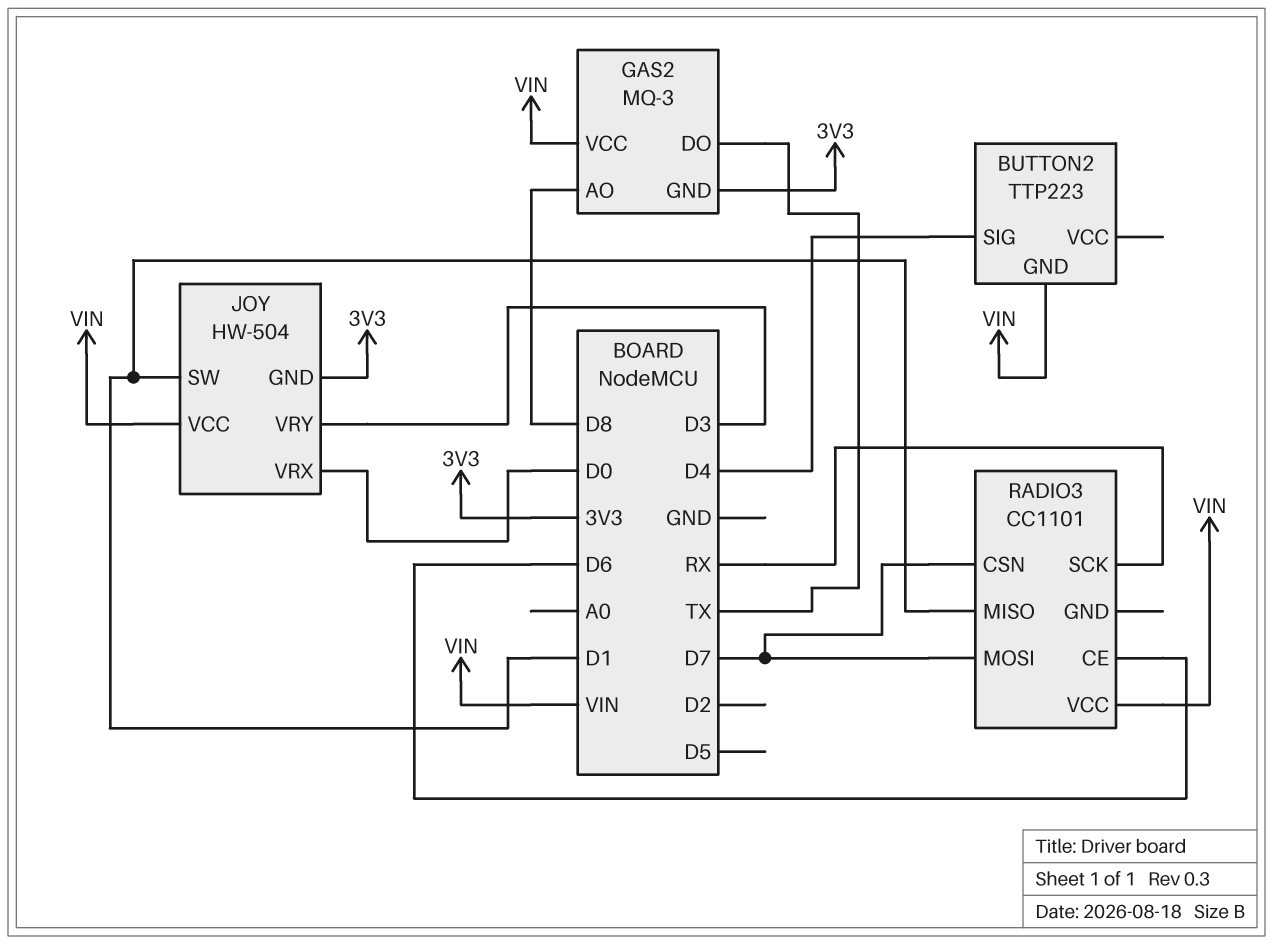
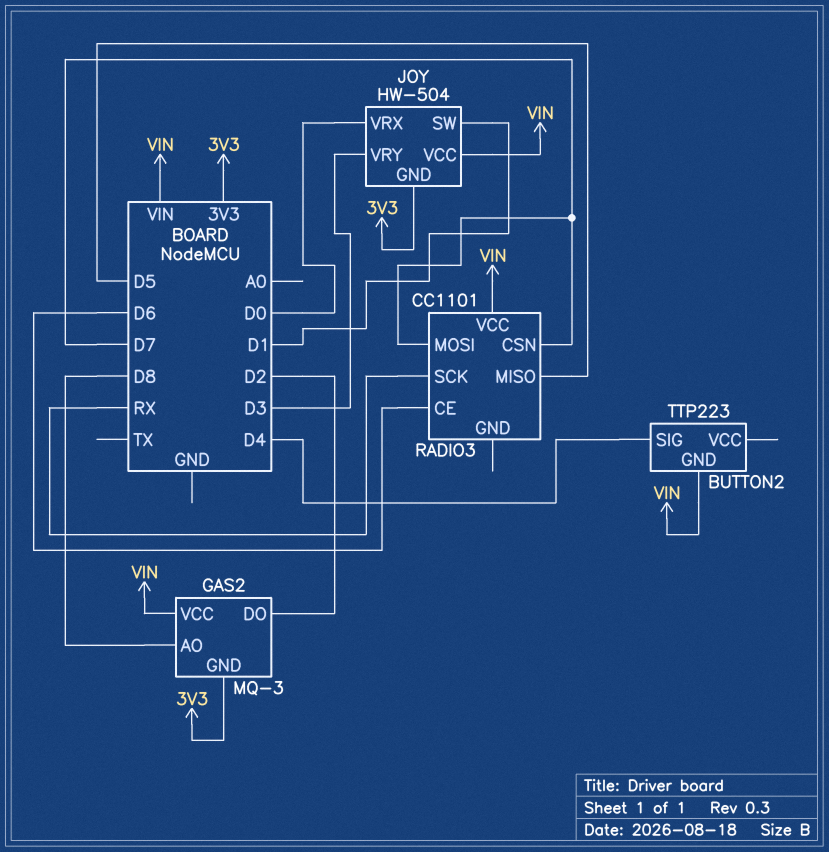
GAS2 pin DO: TX -> D2
RADIO3 pin MISO: D1 -> D5

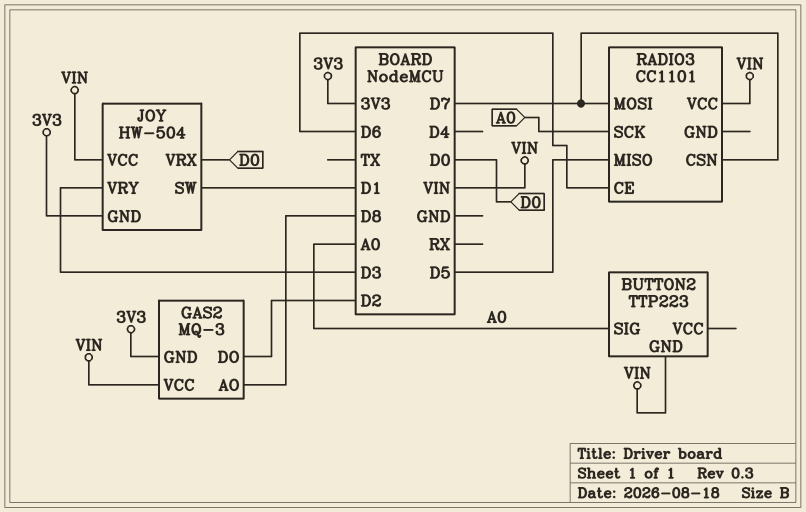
BUTTON2 pin SIG: D4 -> A0
RADIO3 pin SCK: RX -> A0

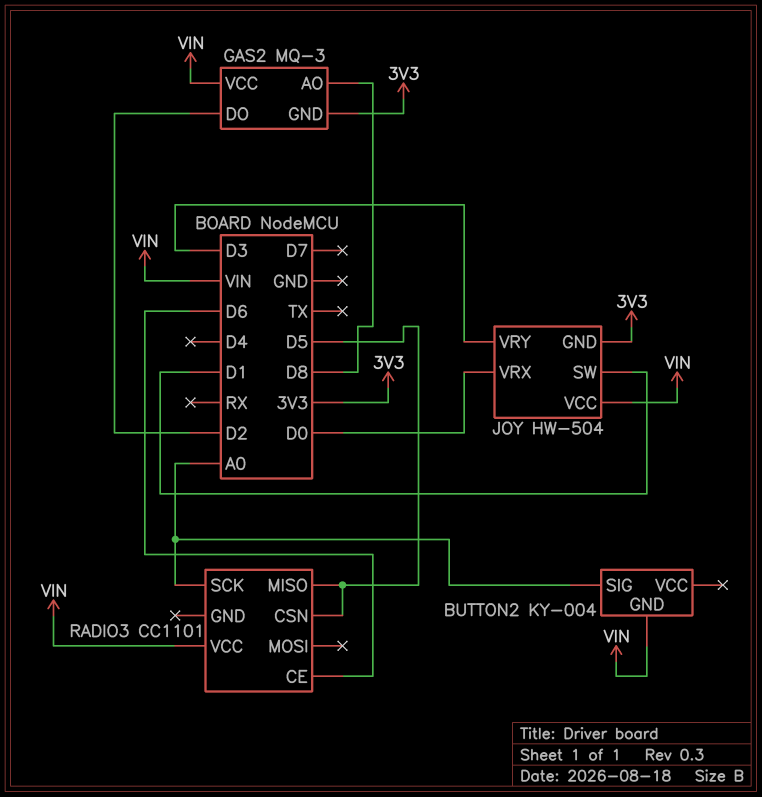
BUTTON2: TTP223 -> KY-004
RADIO3 pin CSN: D7 -> D5
RADIO3 pin MOSI: D7 -> none

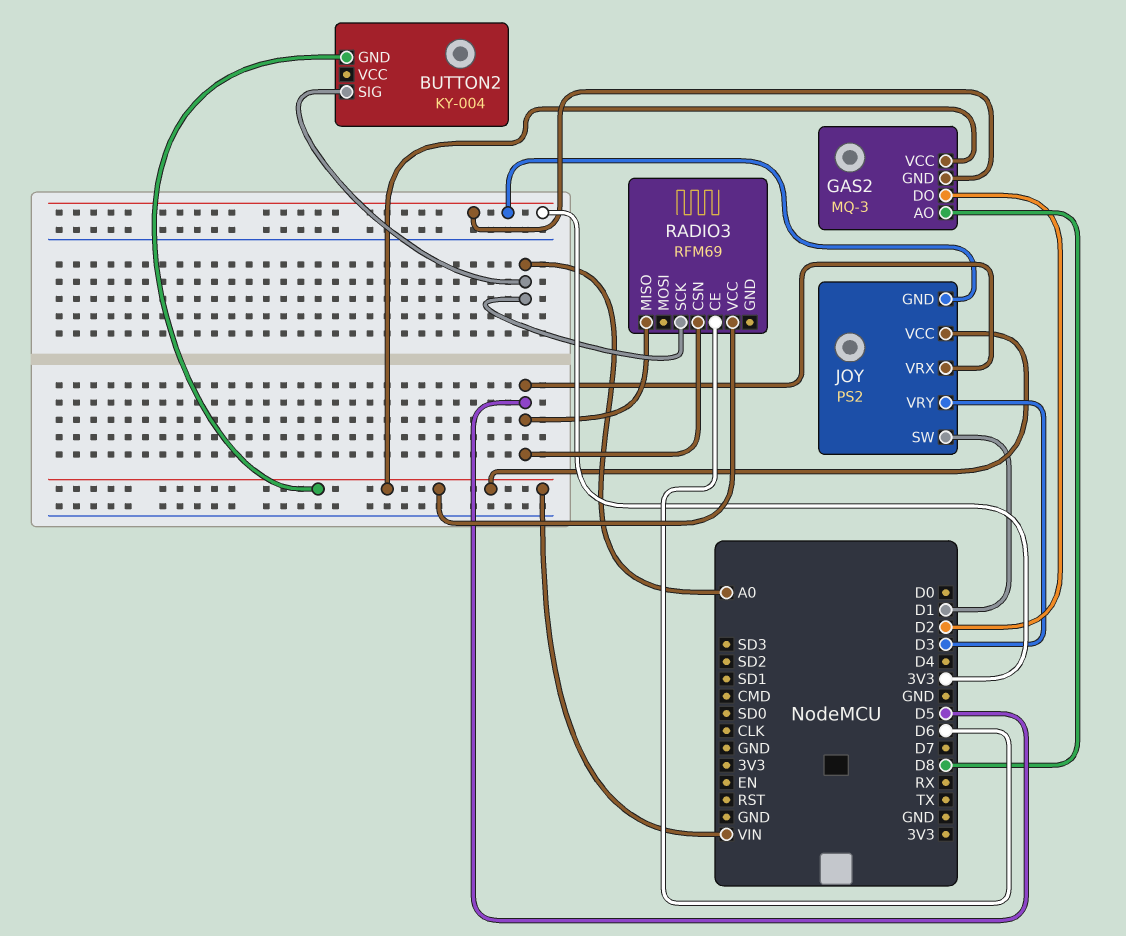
JOY: HW-504 -> PS2
JOY pin VRX: D0 -> D5
RADIO3: CC1101 -> RFM69

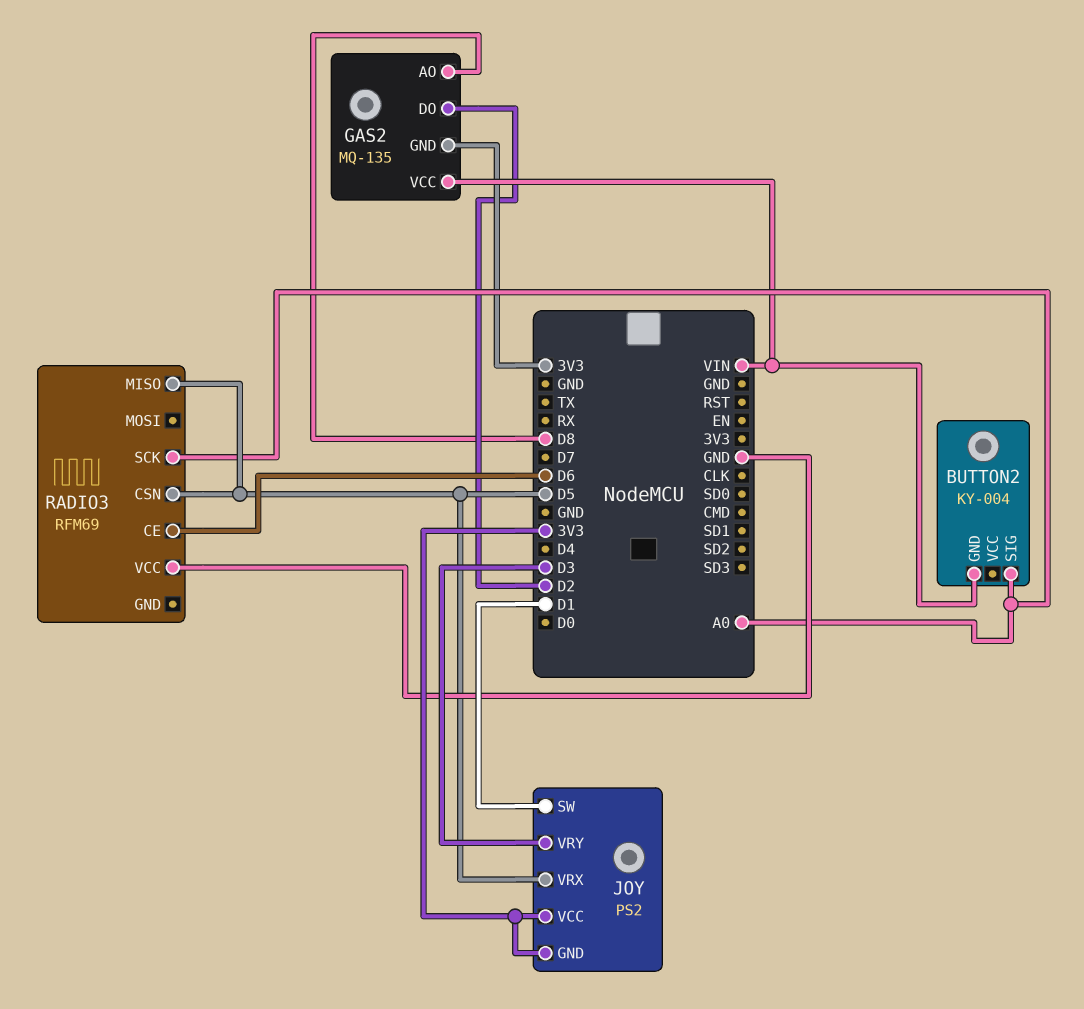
GAS2: MQ-3 -> MQ-135
JOY pin VCC: VIN -> 3V3
RADIO3 pin VCC: VIN -> GND

